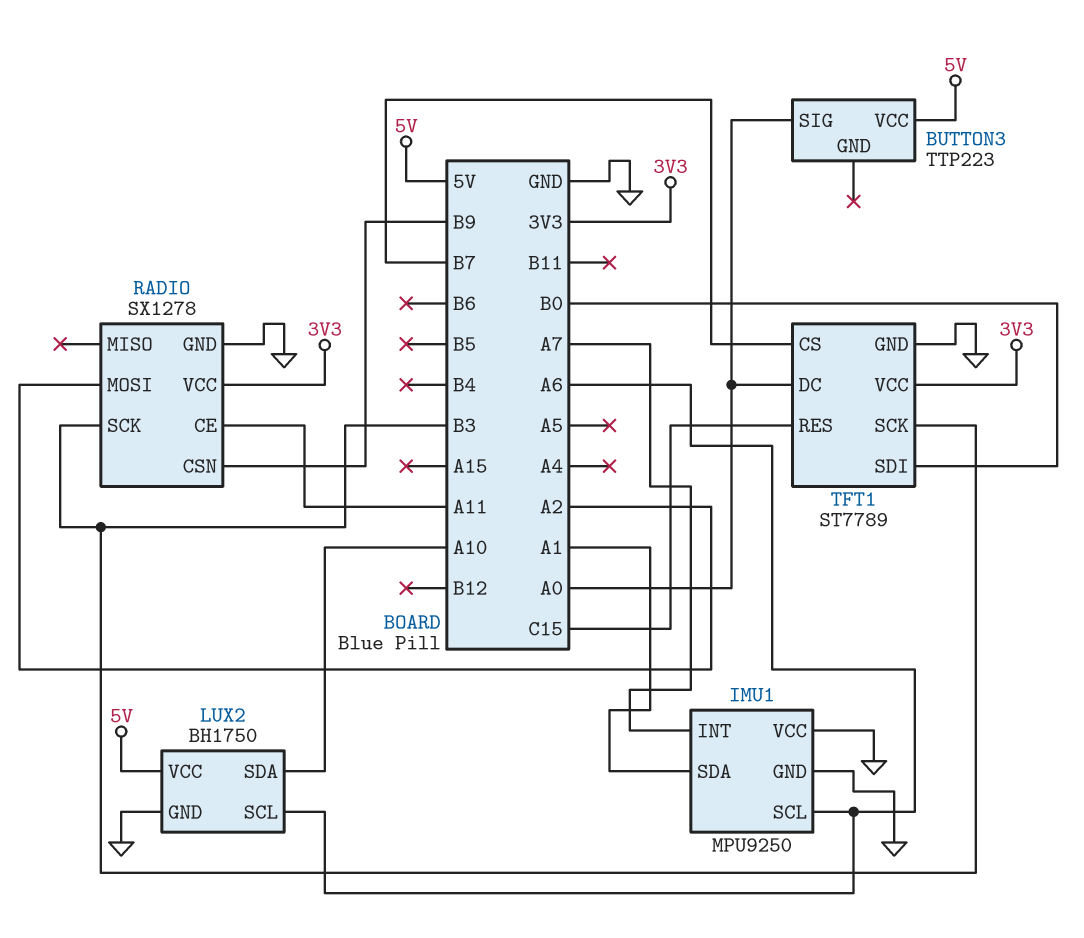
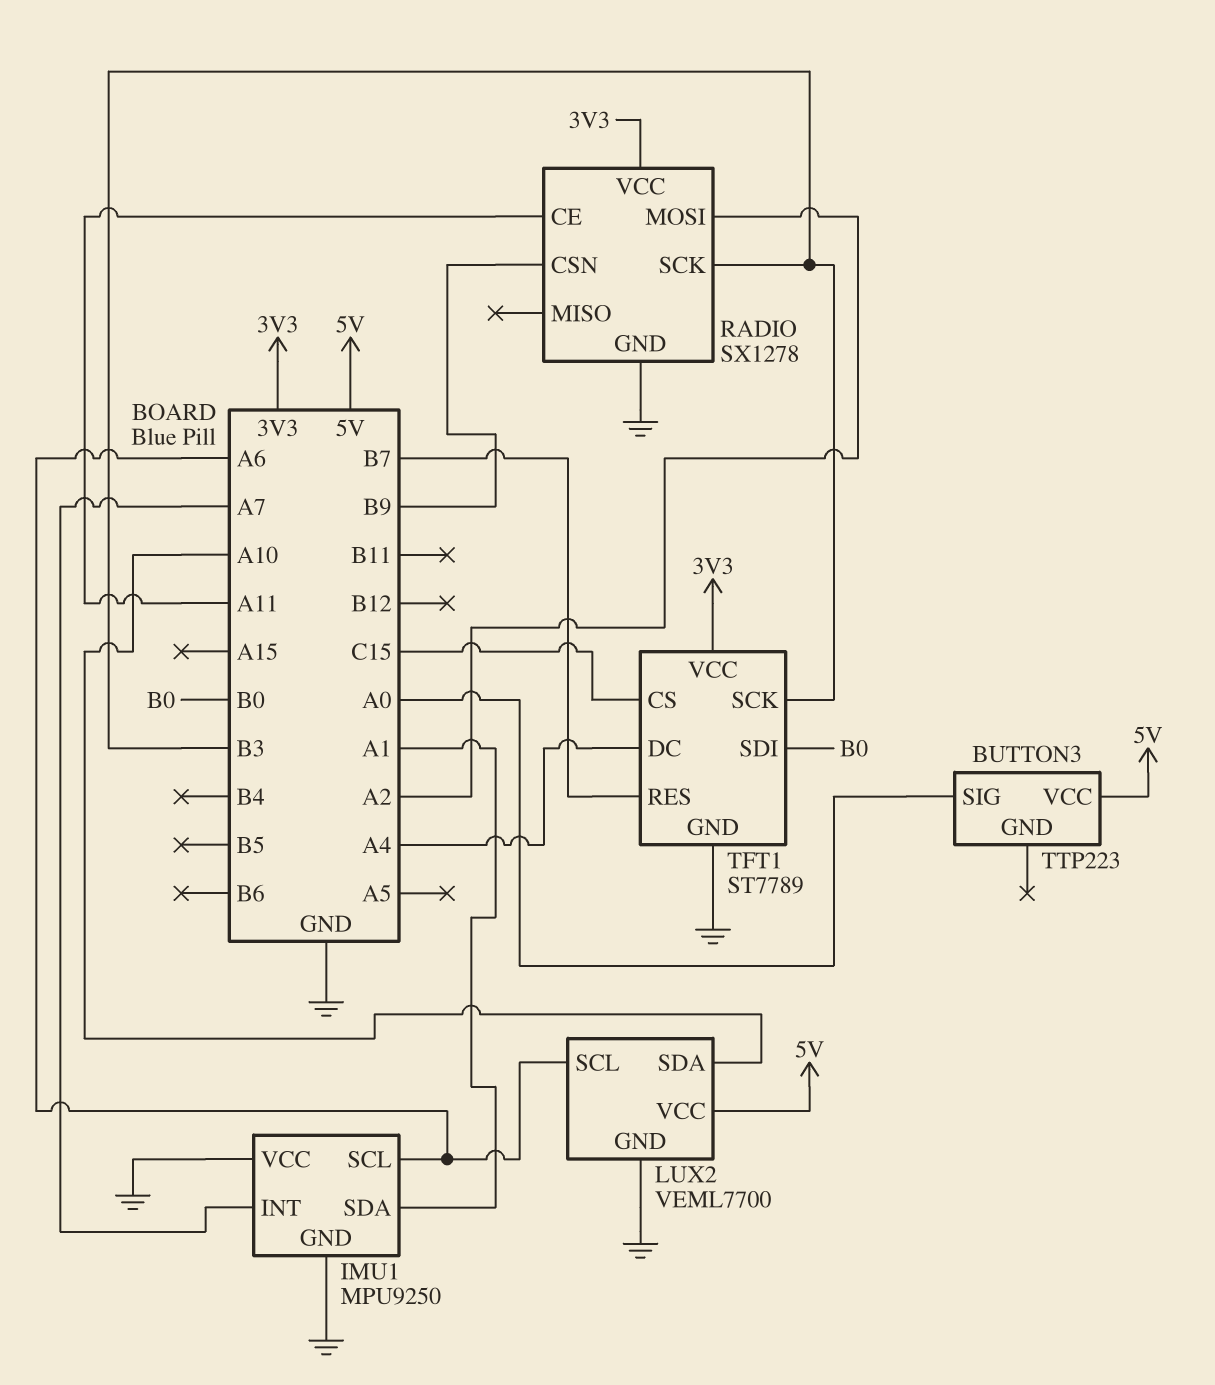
LUX2: BH1750 -> VEML7700
TFT1 pin CS: B7 -> C15
TFT1 pin DC: A0 -> A4
TFT1 pin RES: C15 -> B7

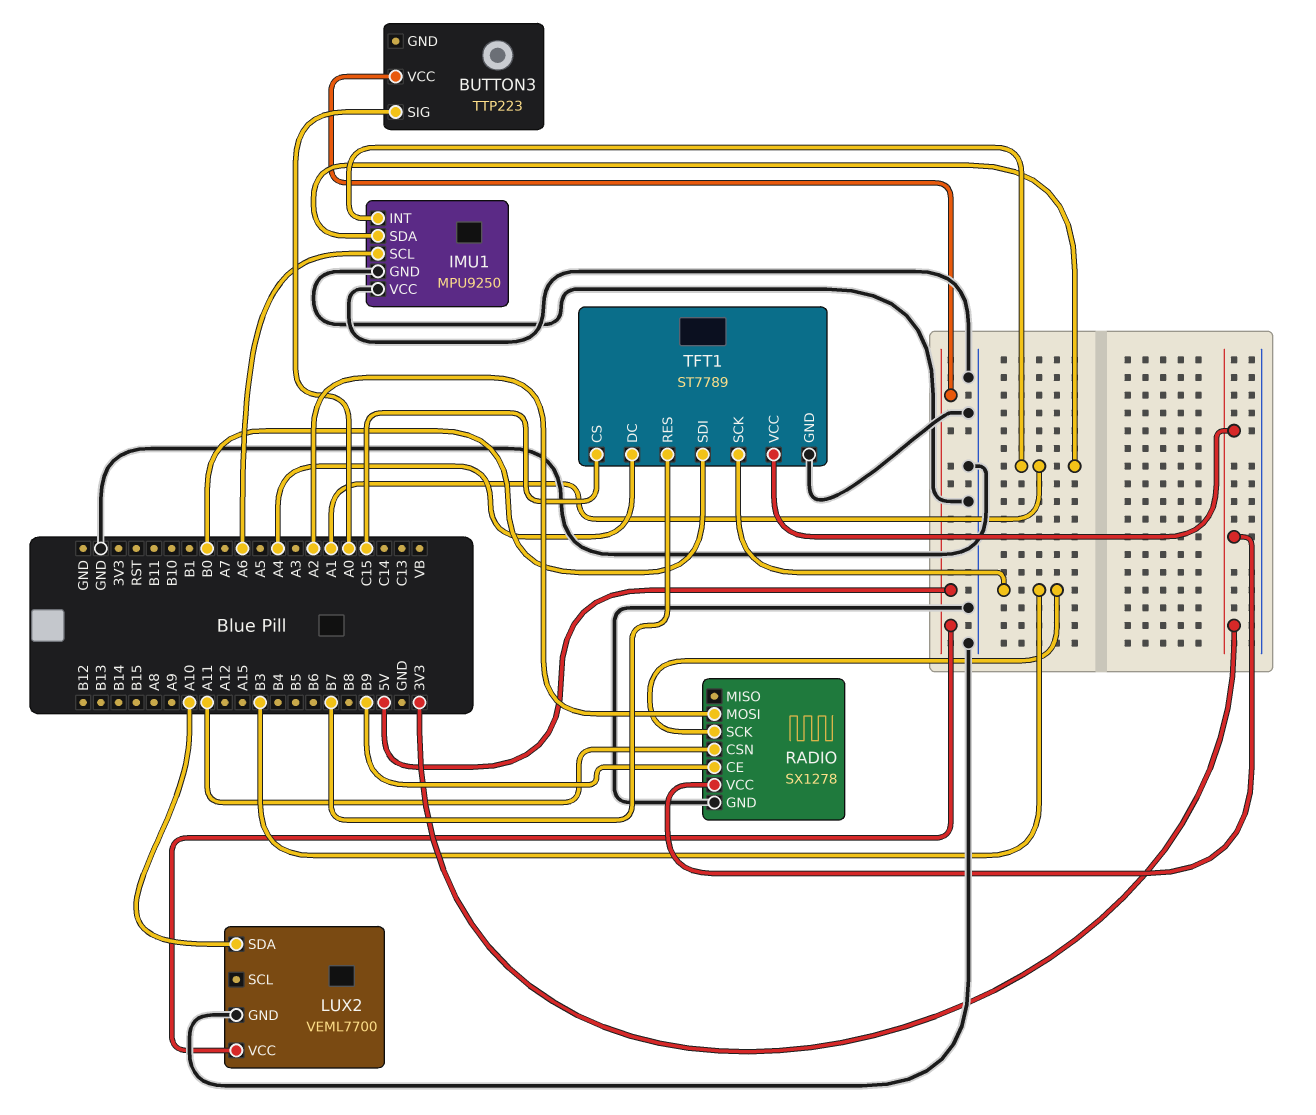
IMU1 pin INT: A7 -> A1
LUX2 pin SCL: A6 -> none
RADIO pin CE: A11 -> B9
RADIO pin CSN: B9 -> A11

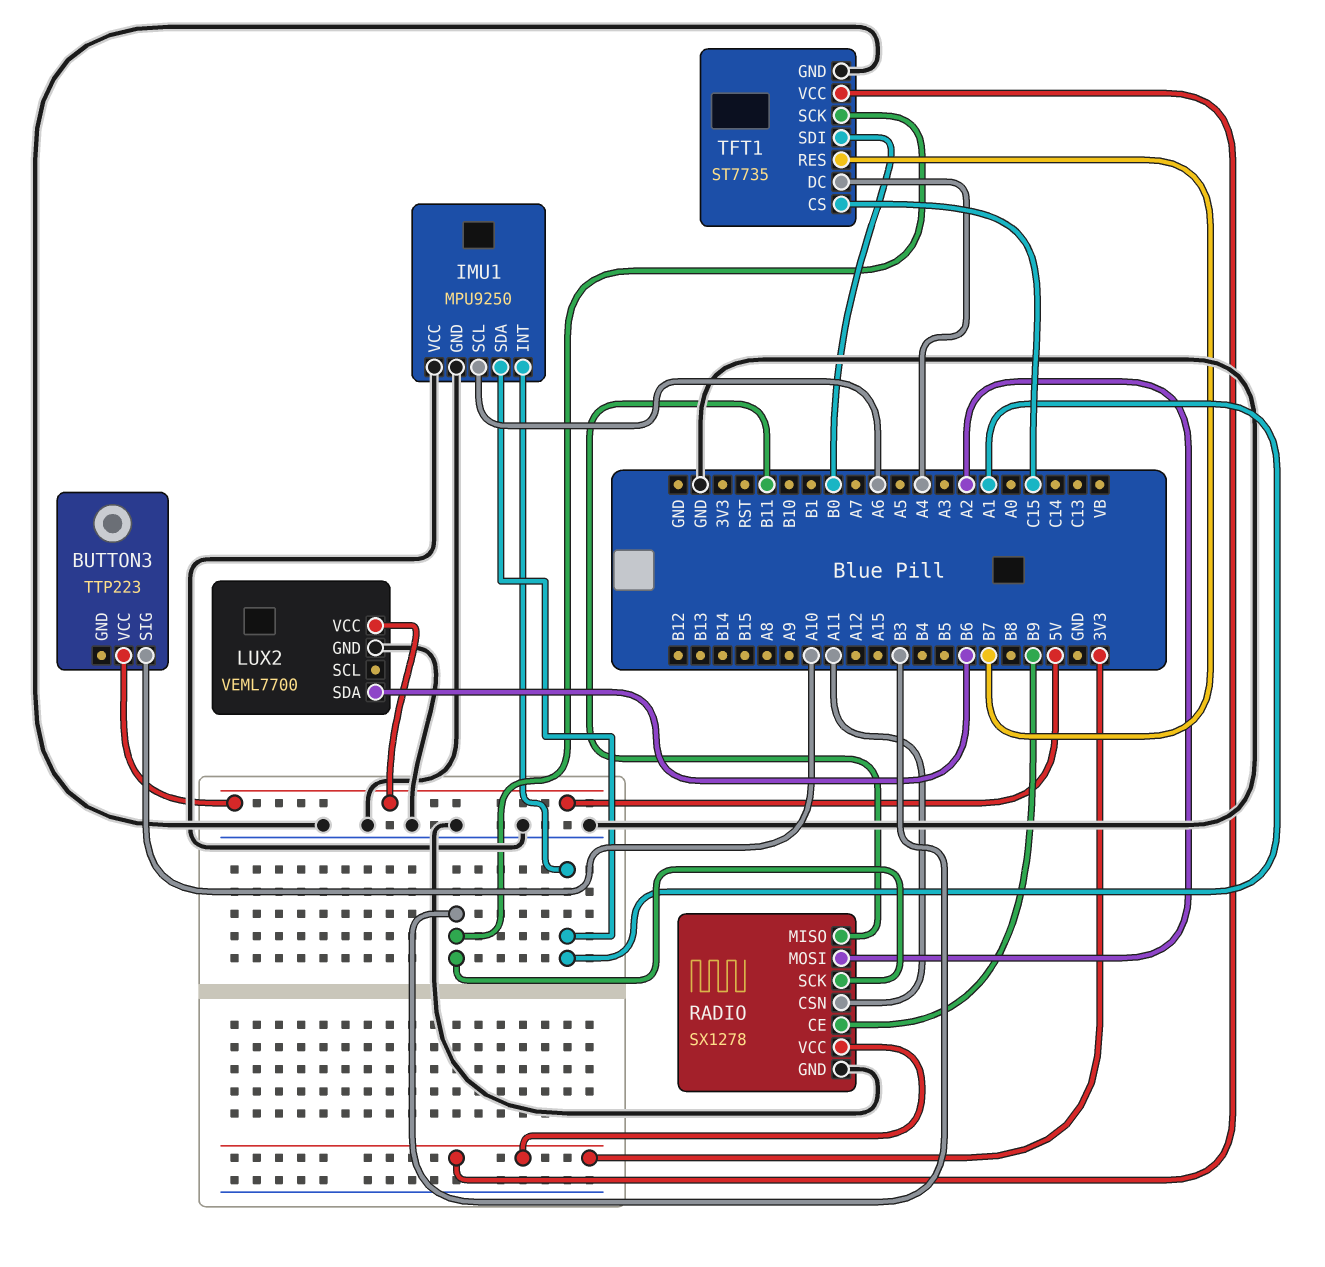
BUTTON3 pin SIG: A0 -> A10
LUX2 pin SDA: A10 -> B6
RADIO pin MISO: none -> B11
TFT1: ST7789 -> ST7735

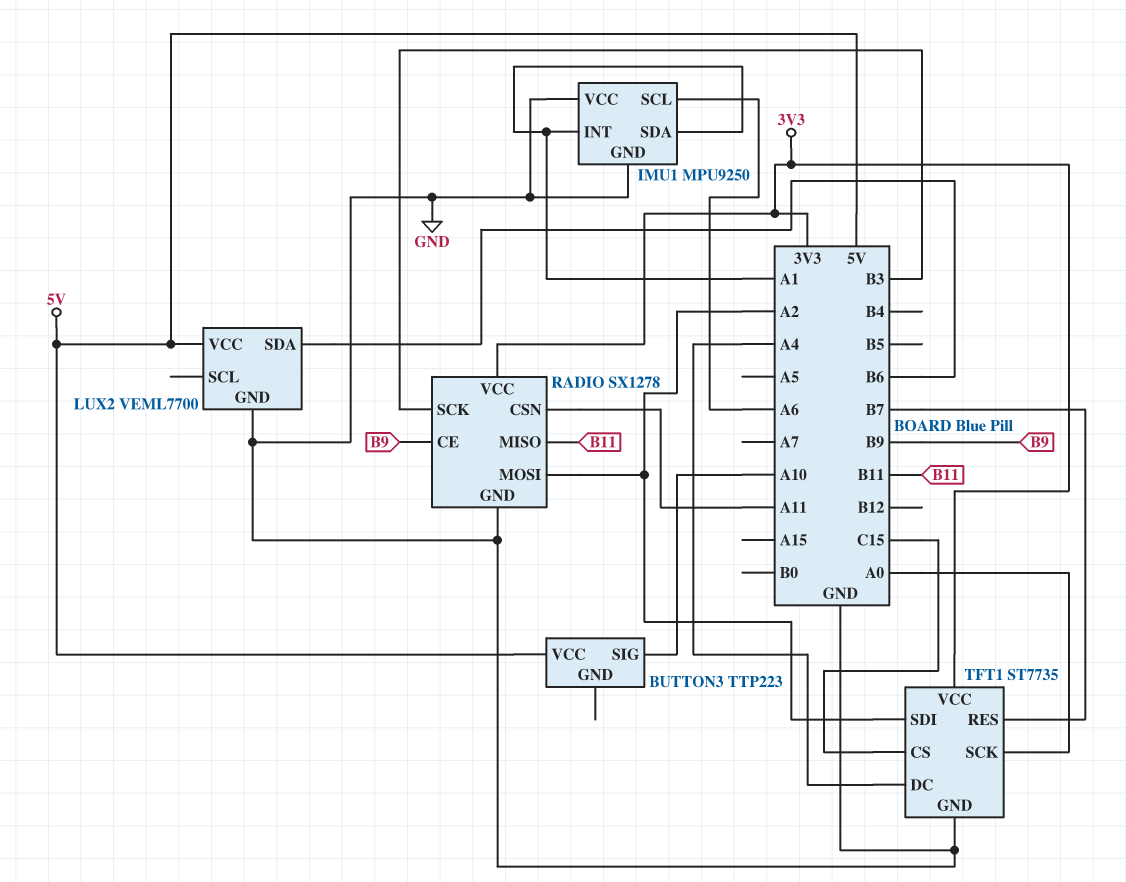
TFT1 pin SCK: B3 -> A0
TFT1 pin SDI: B0 -> A2

